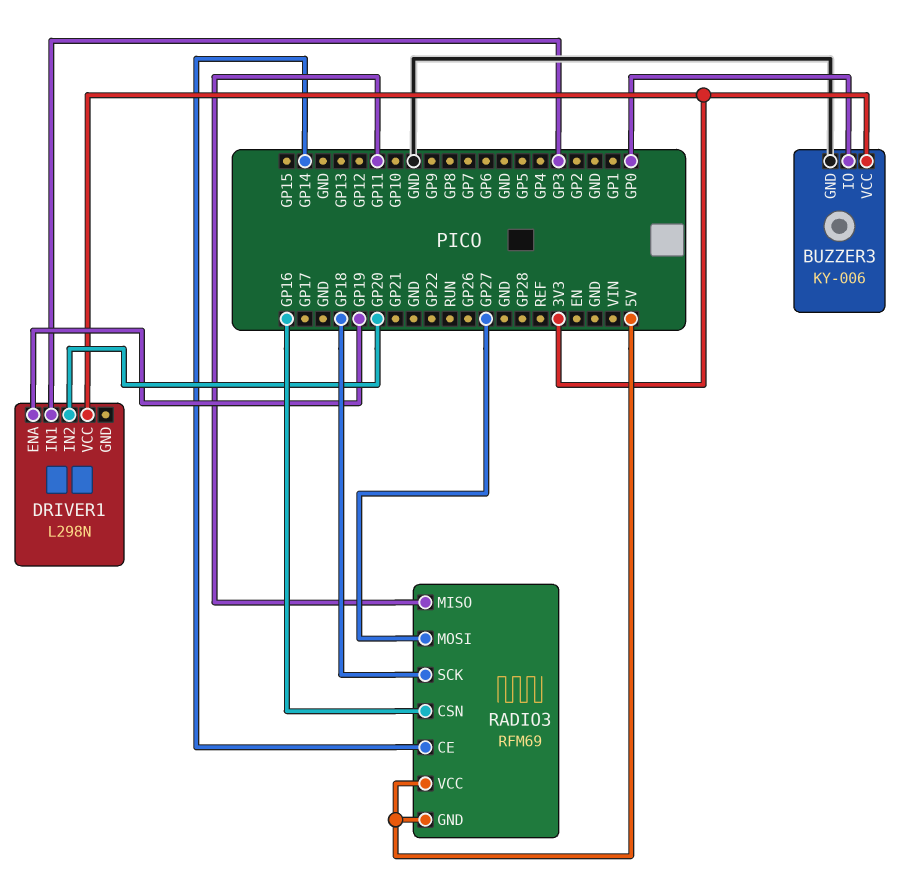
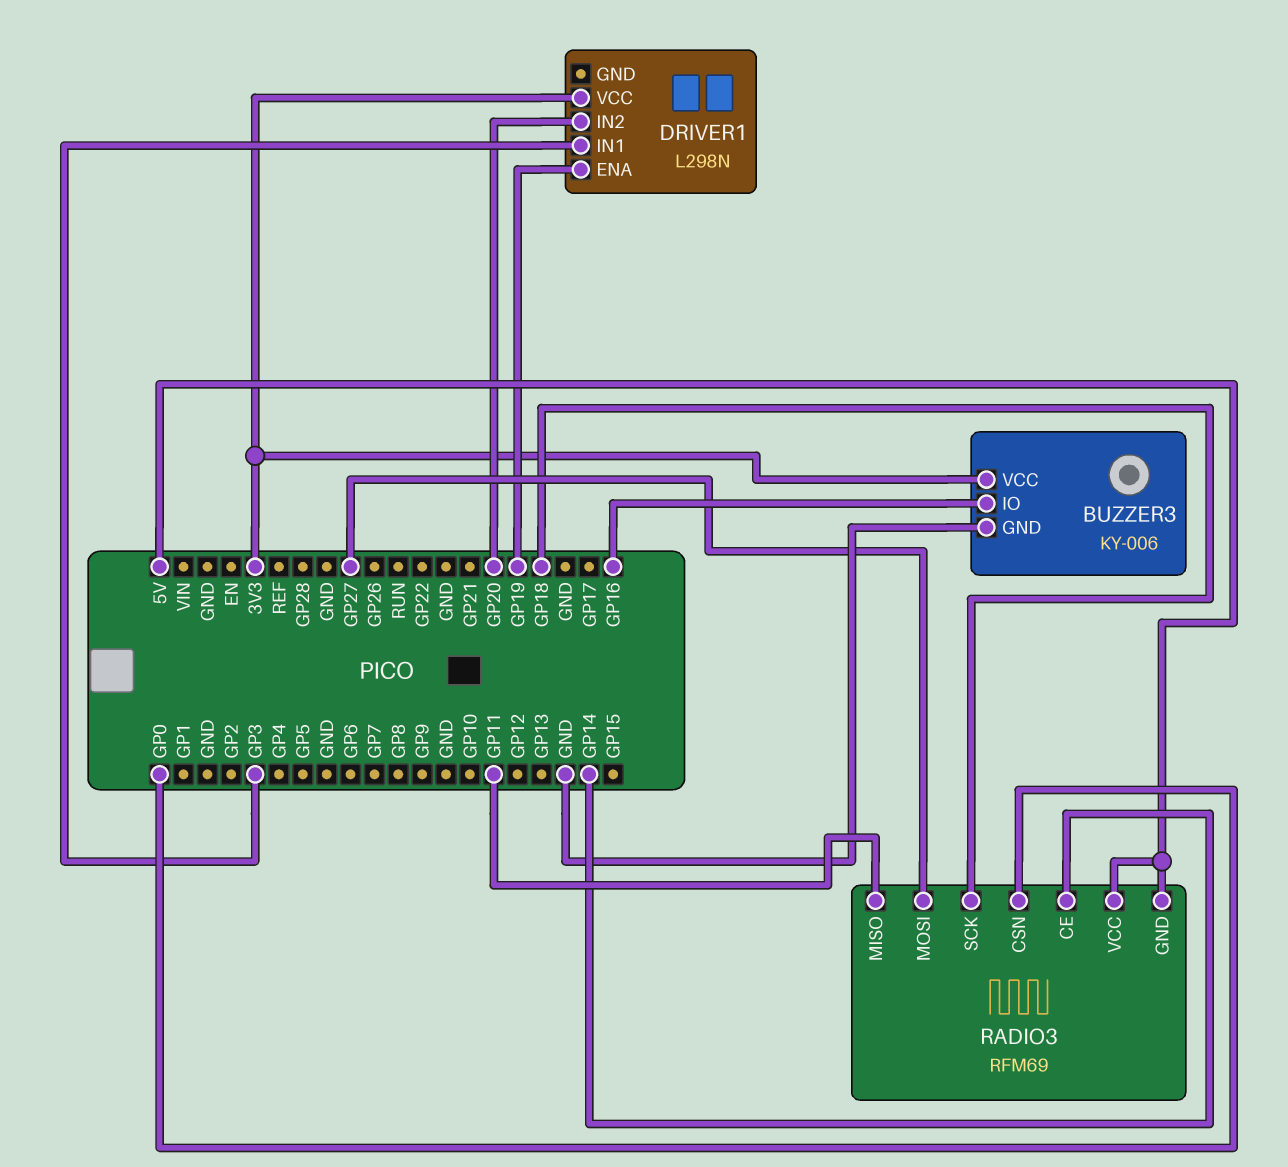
BUZZER3 pin IO: GP0 -> GP16
RADIO3 pin CSN: GP16 -> GP0

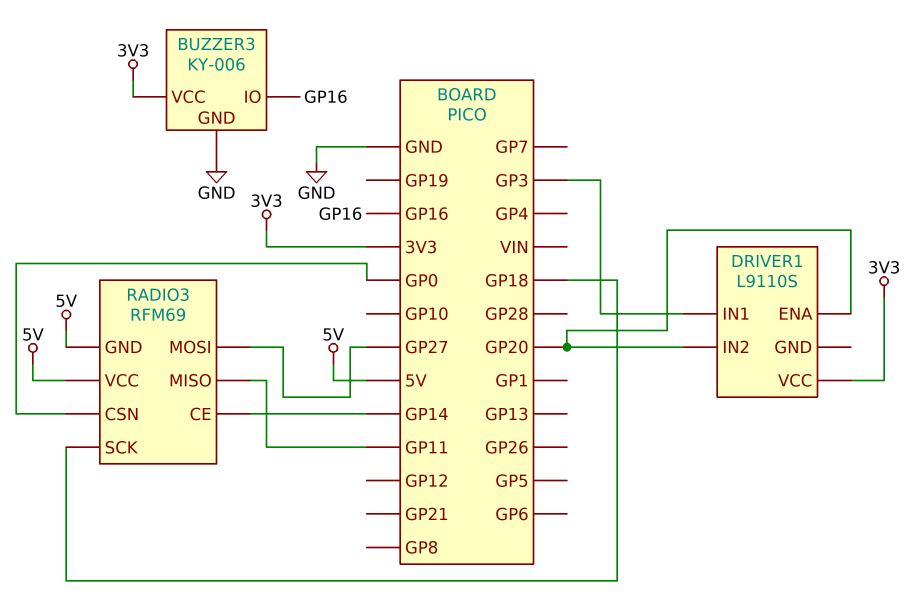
DRIVER1: L298N -> L9110S
DRIVER1 pin ENA: GP19 -> GP20

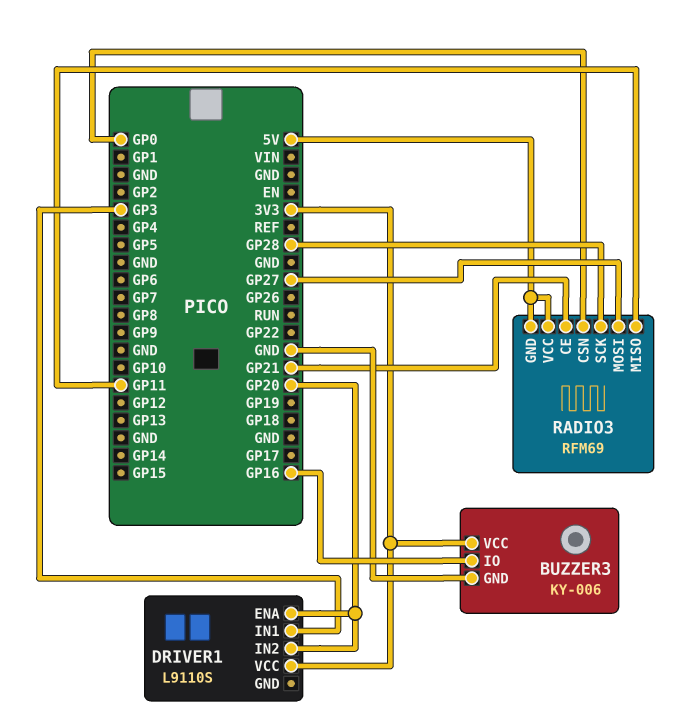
RADIO3 pin CE: GP14 -> GP21
RADIO3 pin SCK: GP18 -> GP28

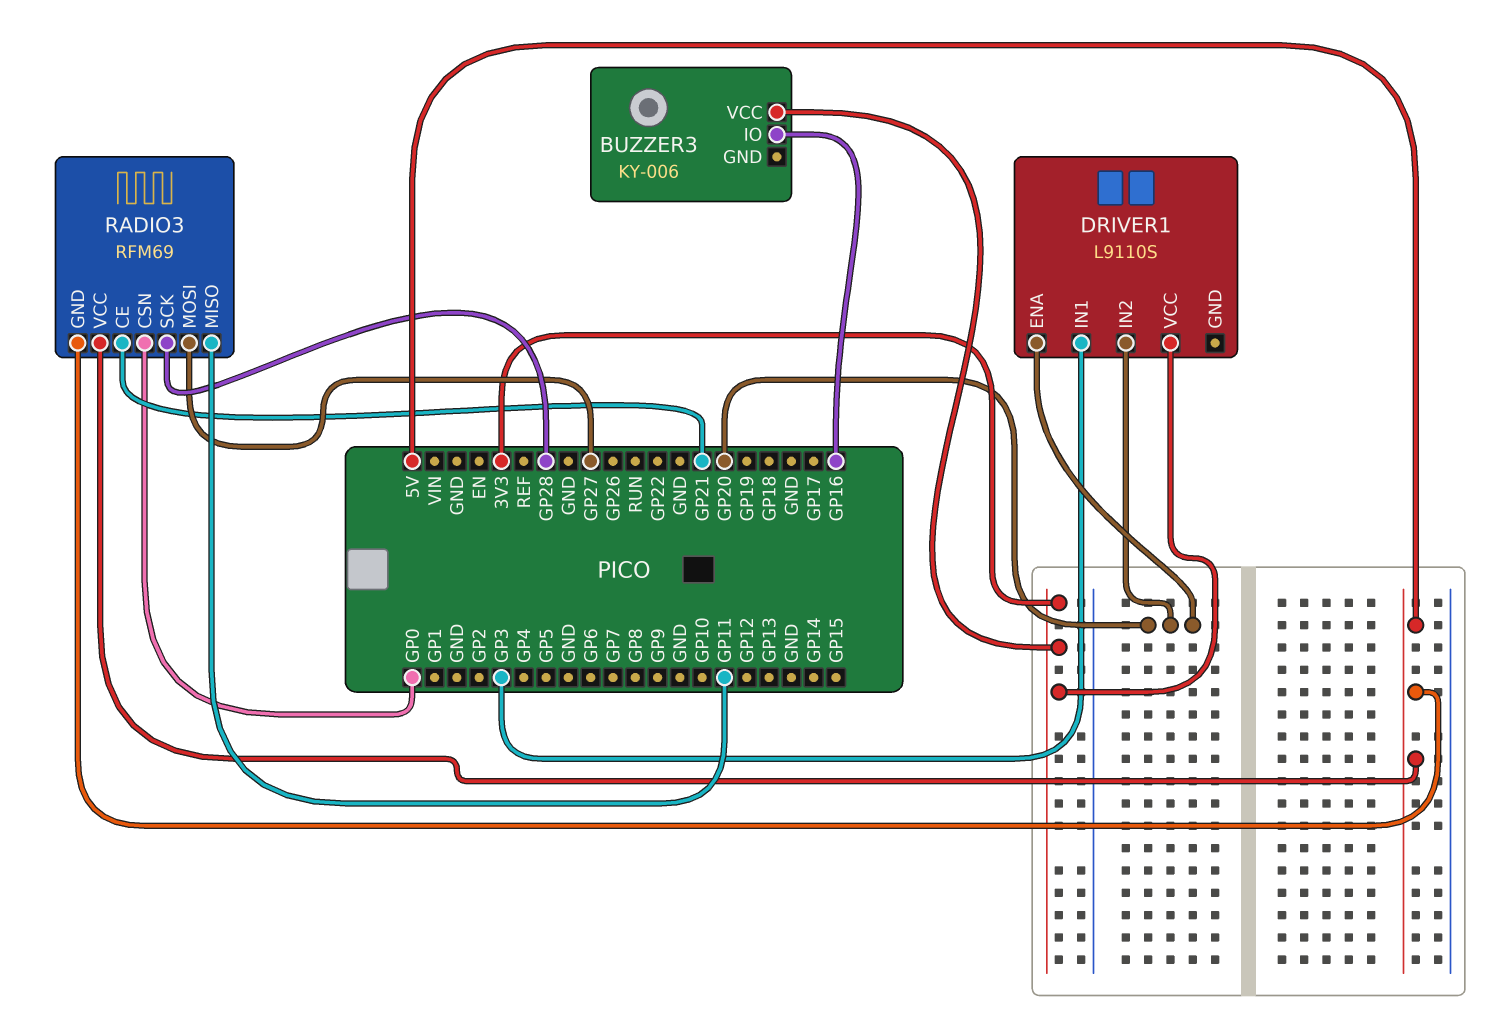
BUZZER3 pin GND: GND -> none

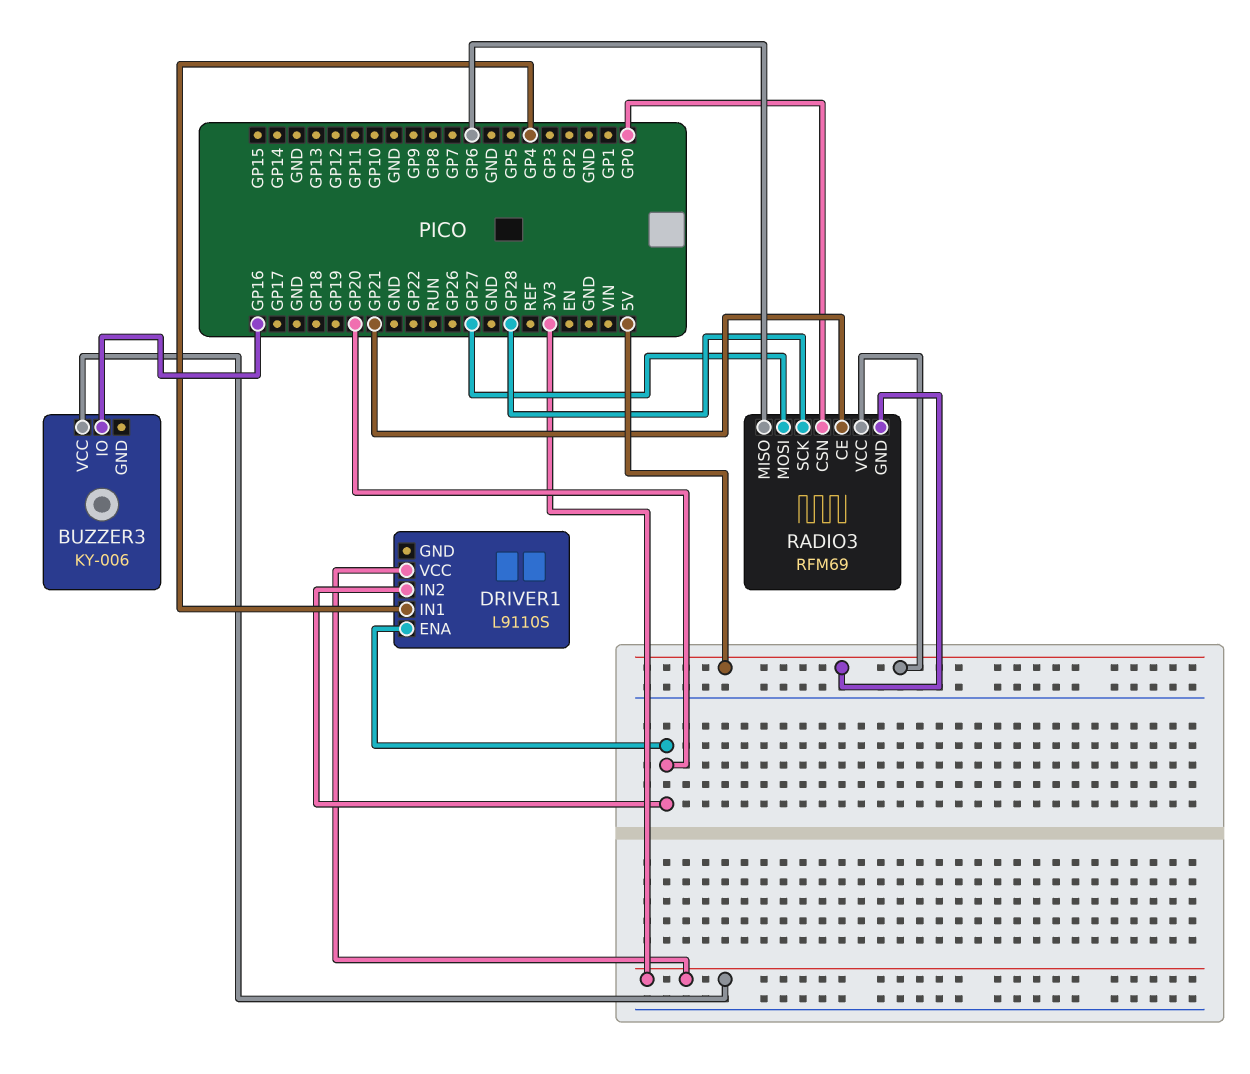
DRIVER1 pin IN1: GP3 -> GP4
RADIO3 pin MISO: GP11 -> GP6

